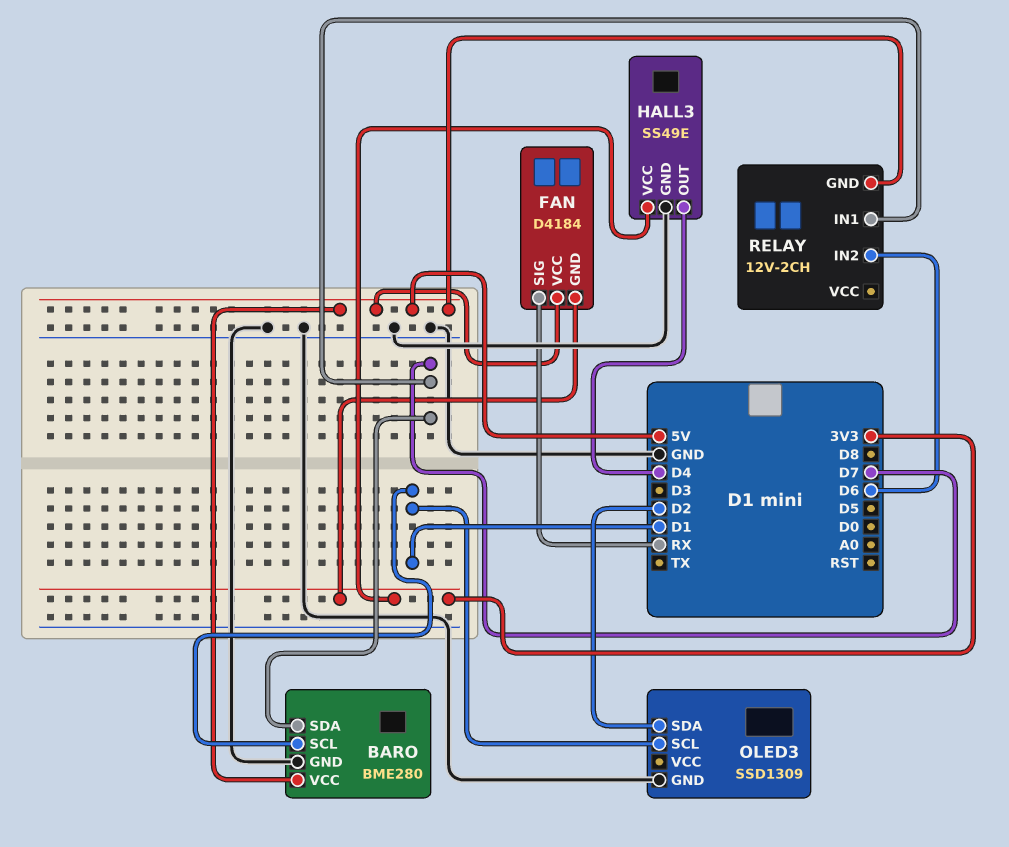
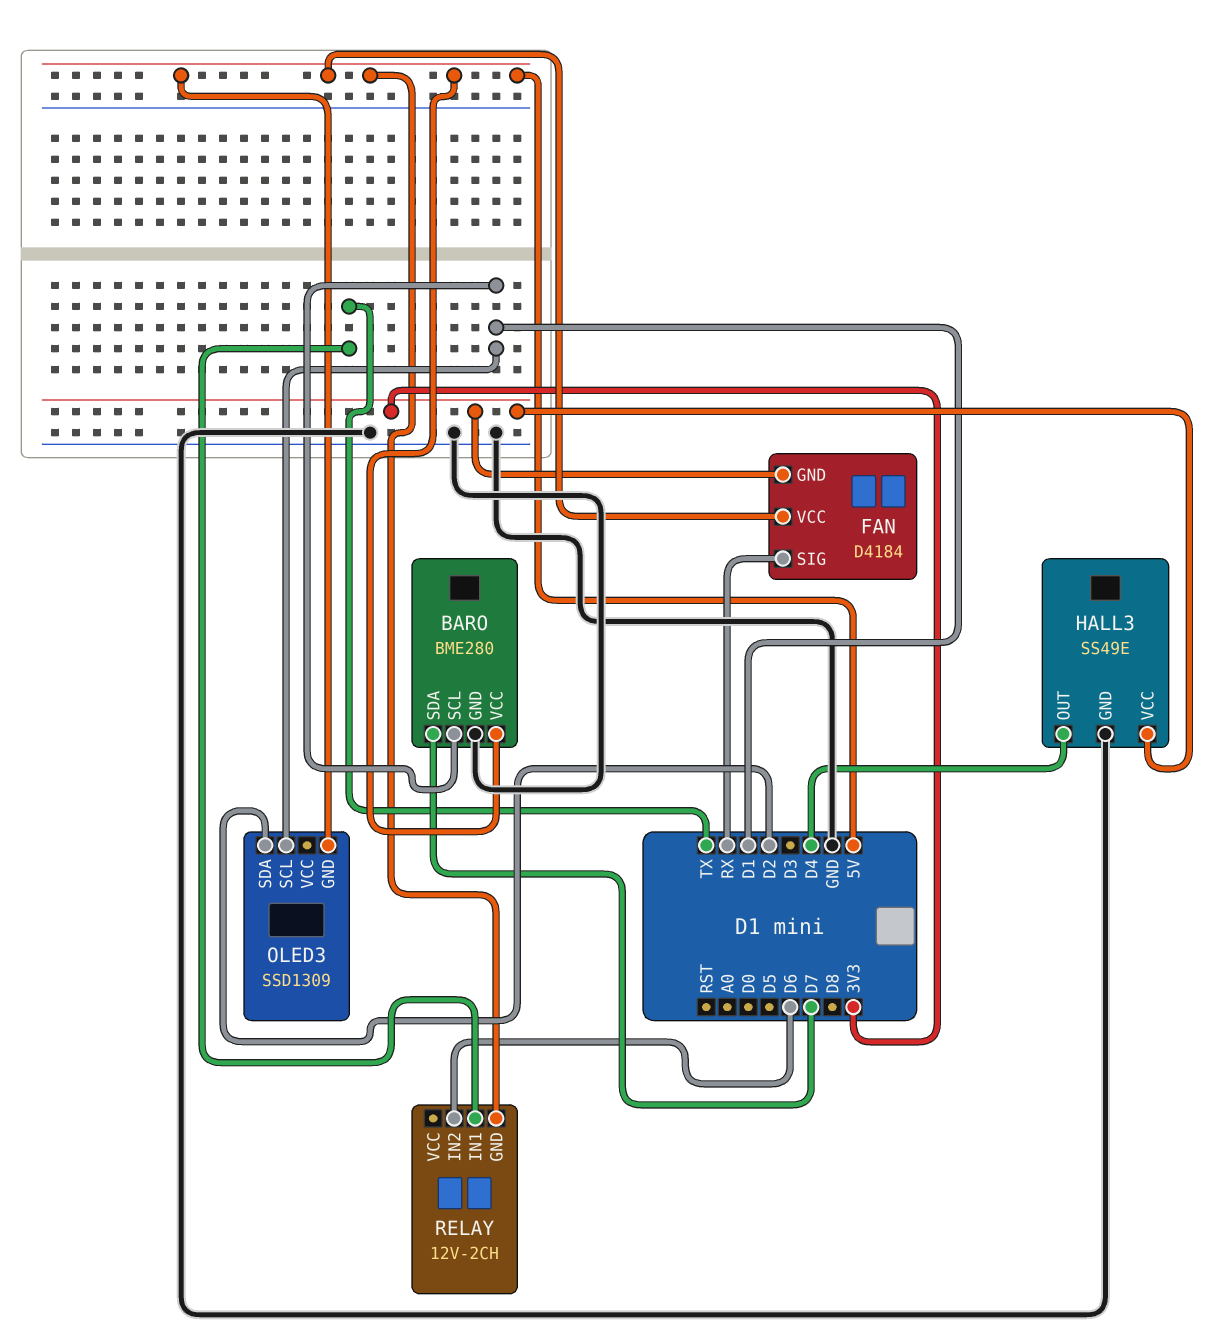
OLED3 pin GND: GND -> 5V
RELAY pin IN1: D7 -> TX

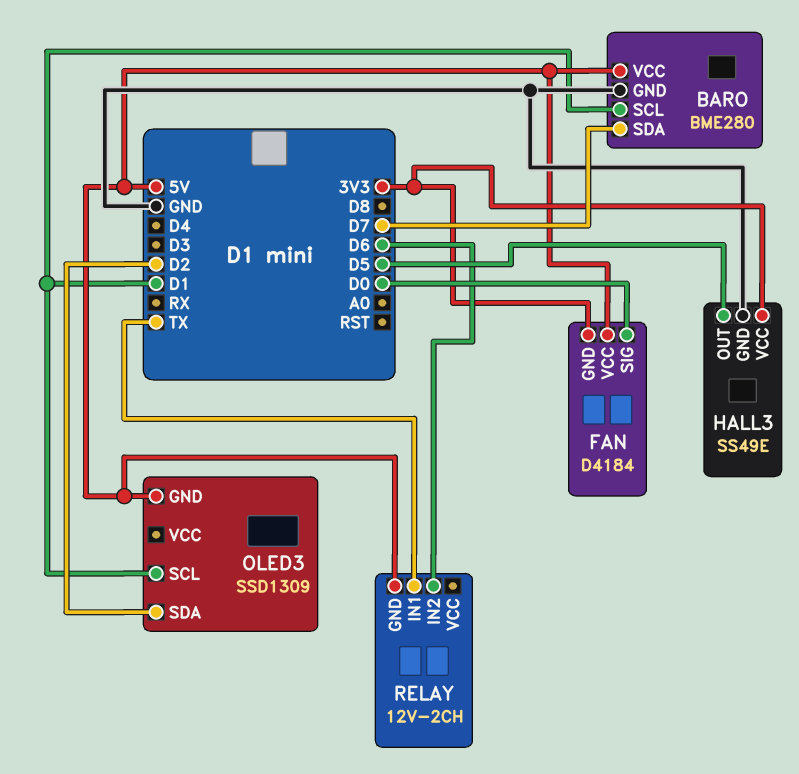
FAN pin SIG: RX -> D0
HALL3 pin OUT: D4 -> D5

